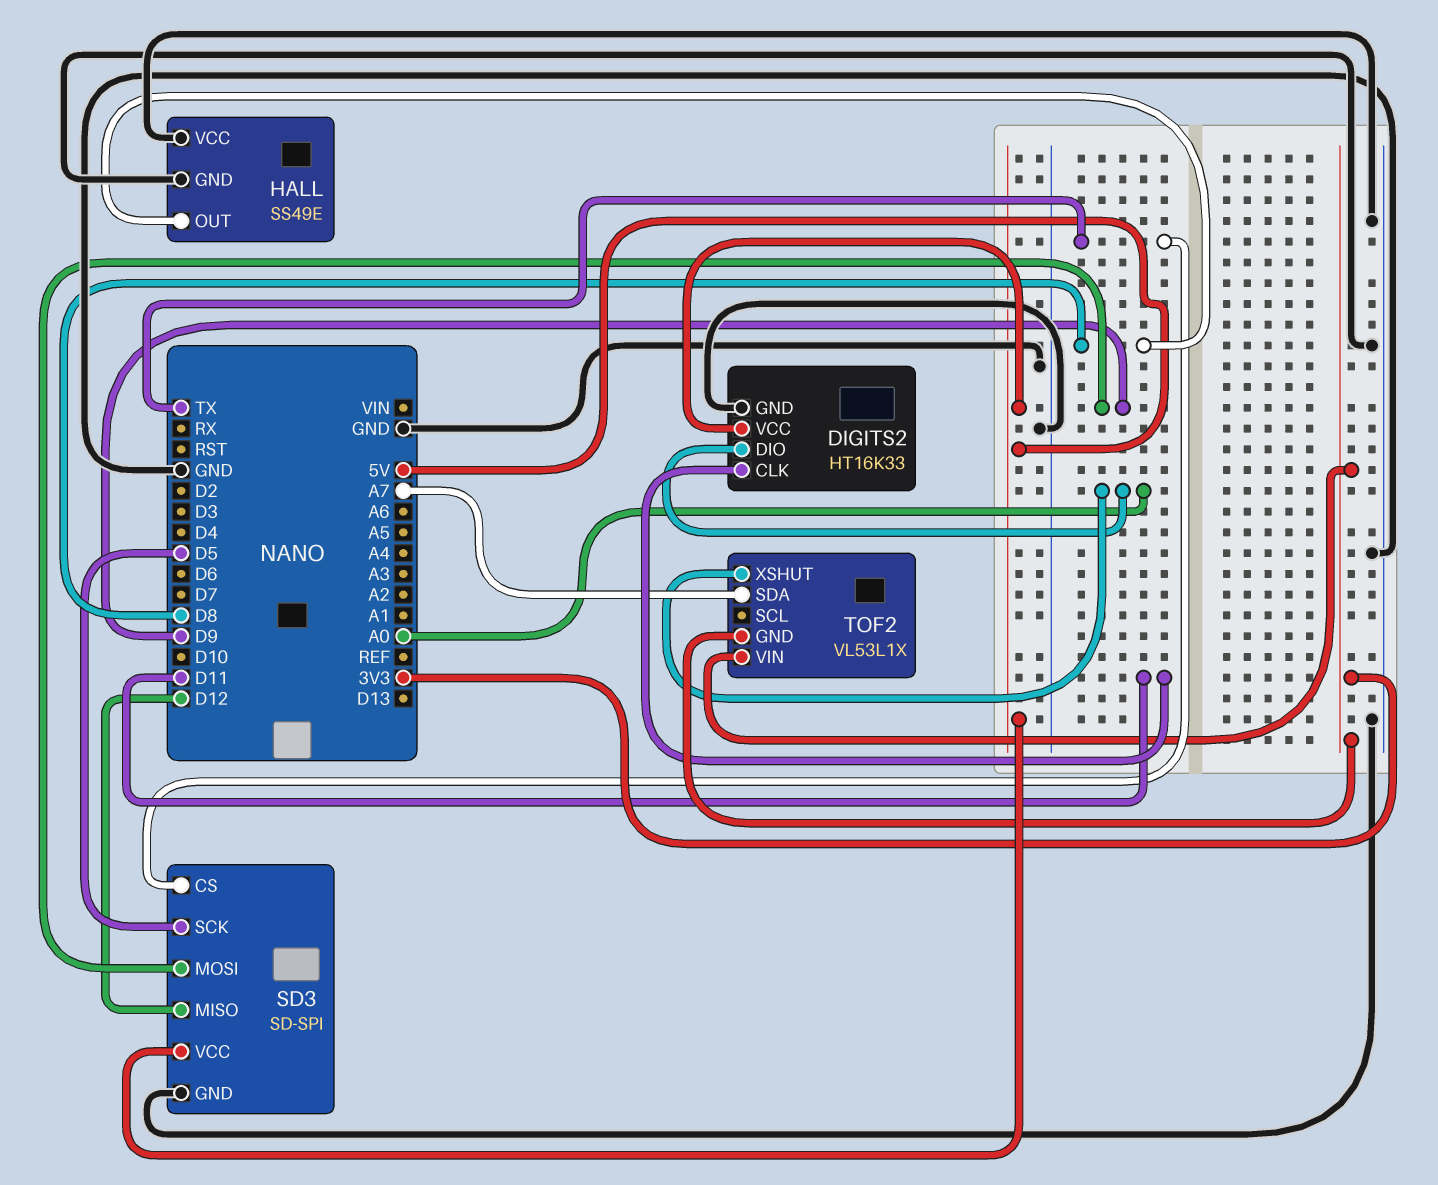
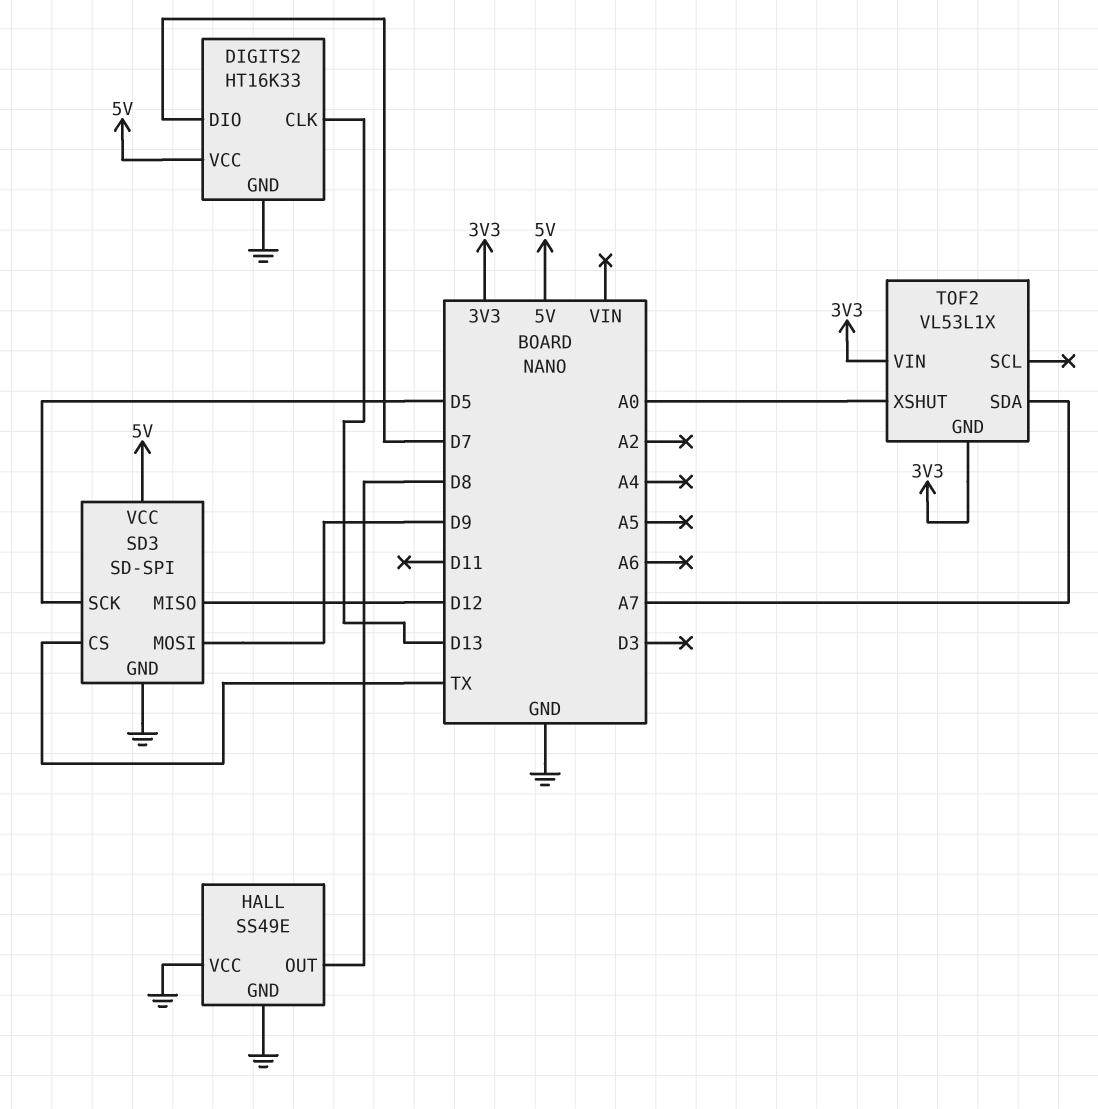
DIGITS2 pin CLK: D11 -> D13
DIGITS2 pin DIO: A0 -> D7

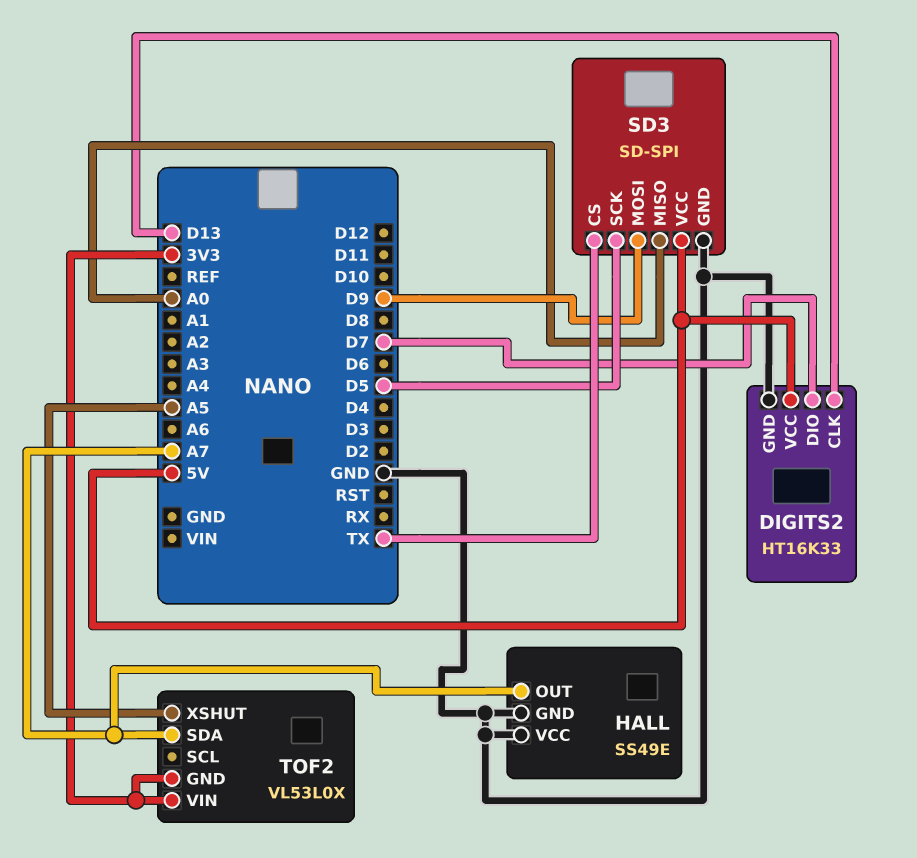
HALL pin OUT: D8 -> A7
SD3 pin MISO: D12 -> A0
TOF2: VL53L1X -> VL53L0X
TOF2 pin XSHUT: A0 -> A5

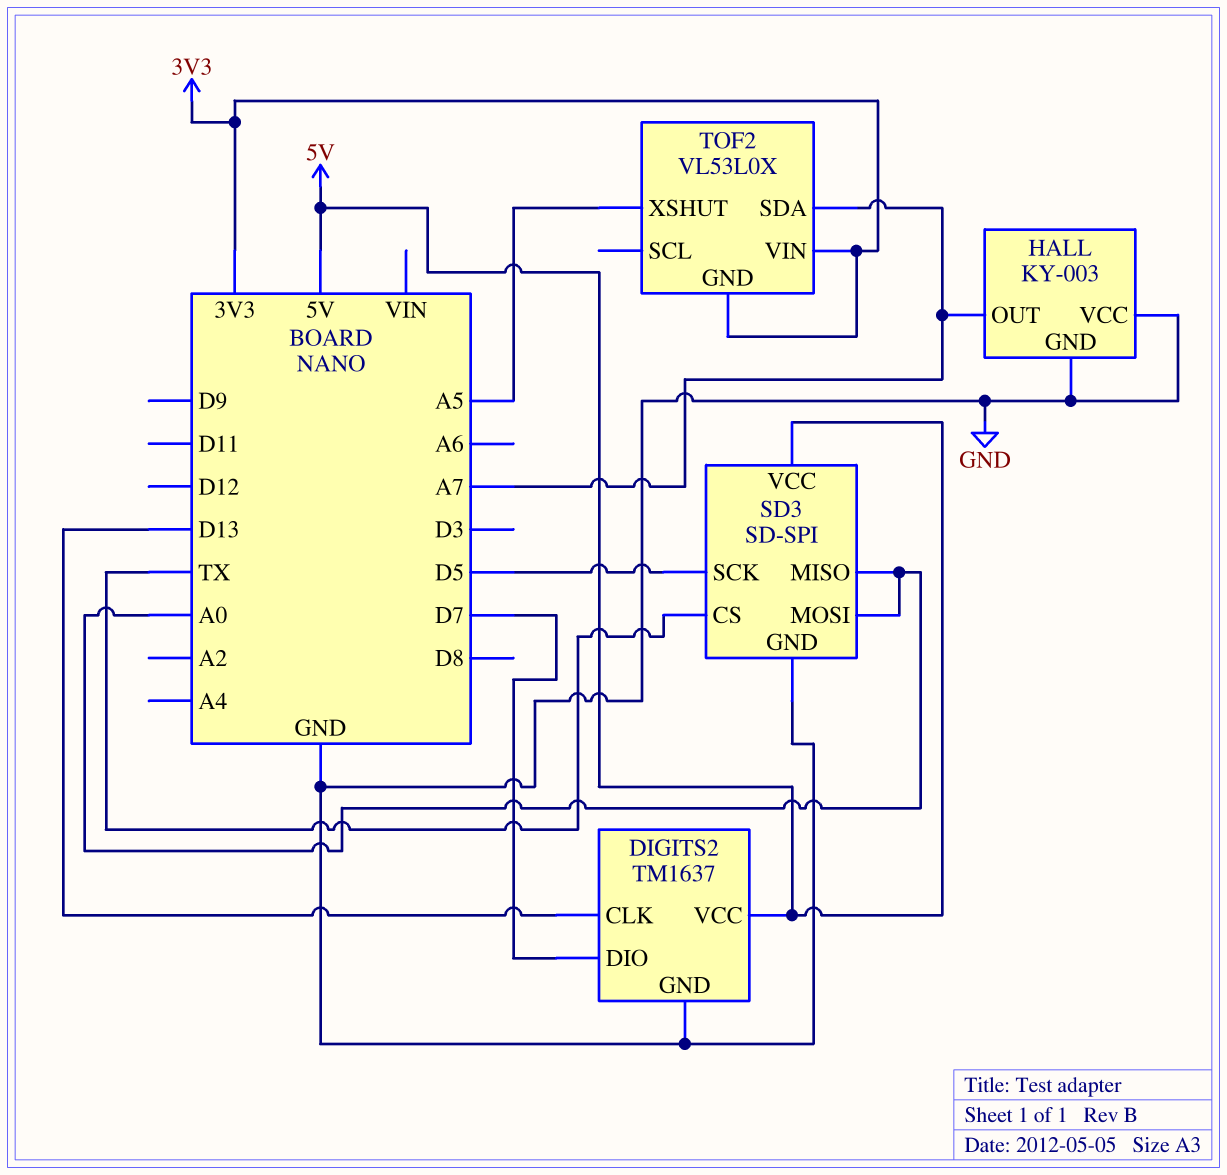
DIGITS2: HT16K33 -> TM1637
HALL: SS49E -> KY-003
SD3 pin MOSI: D9 -> A0

